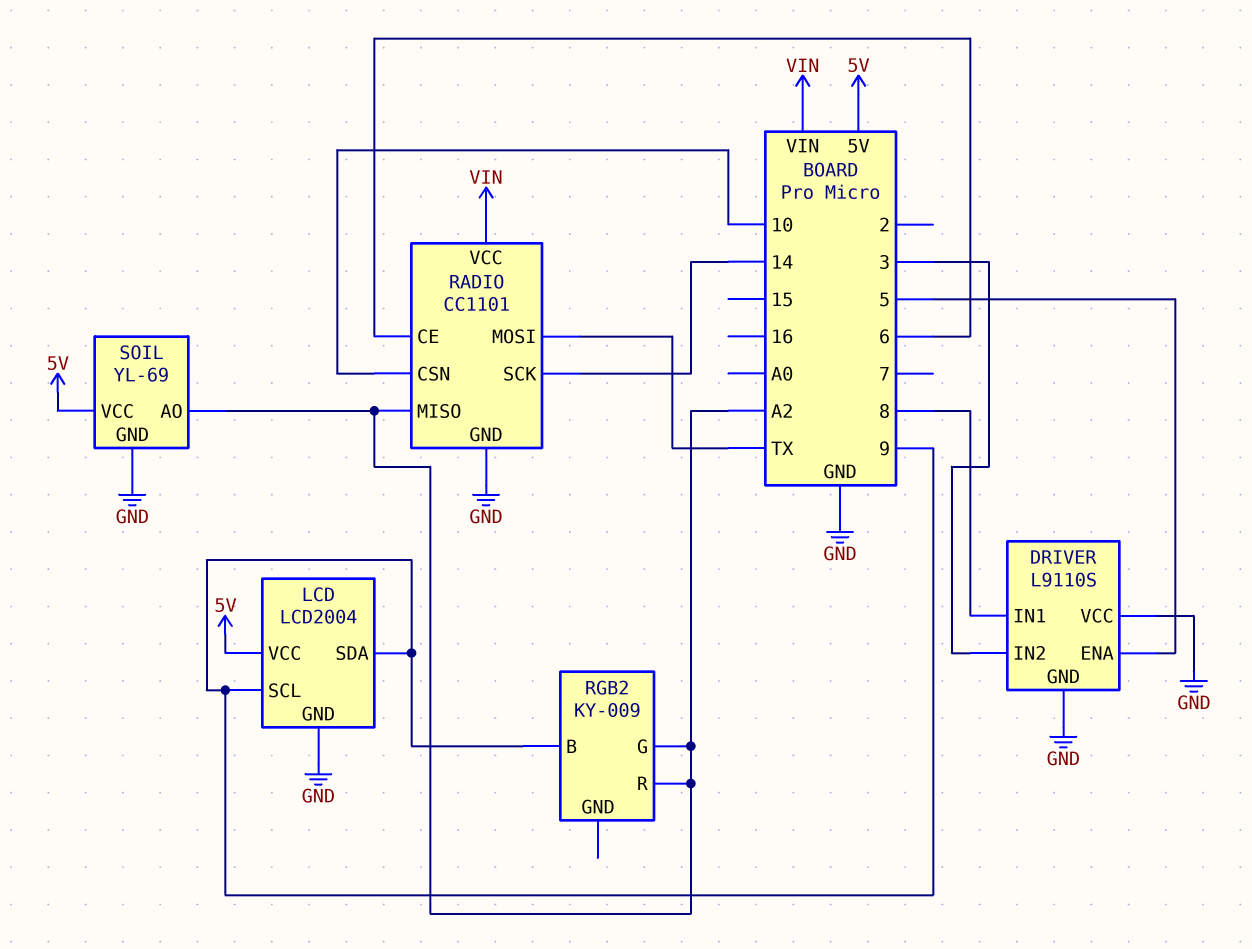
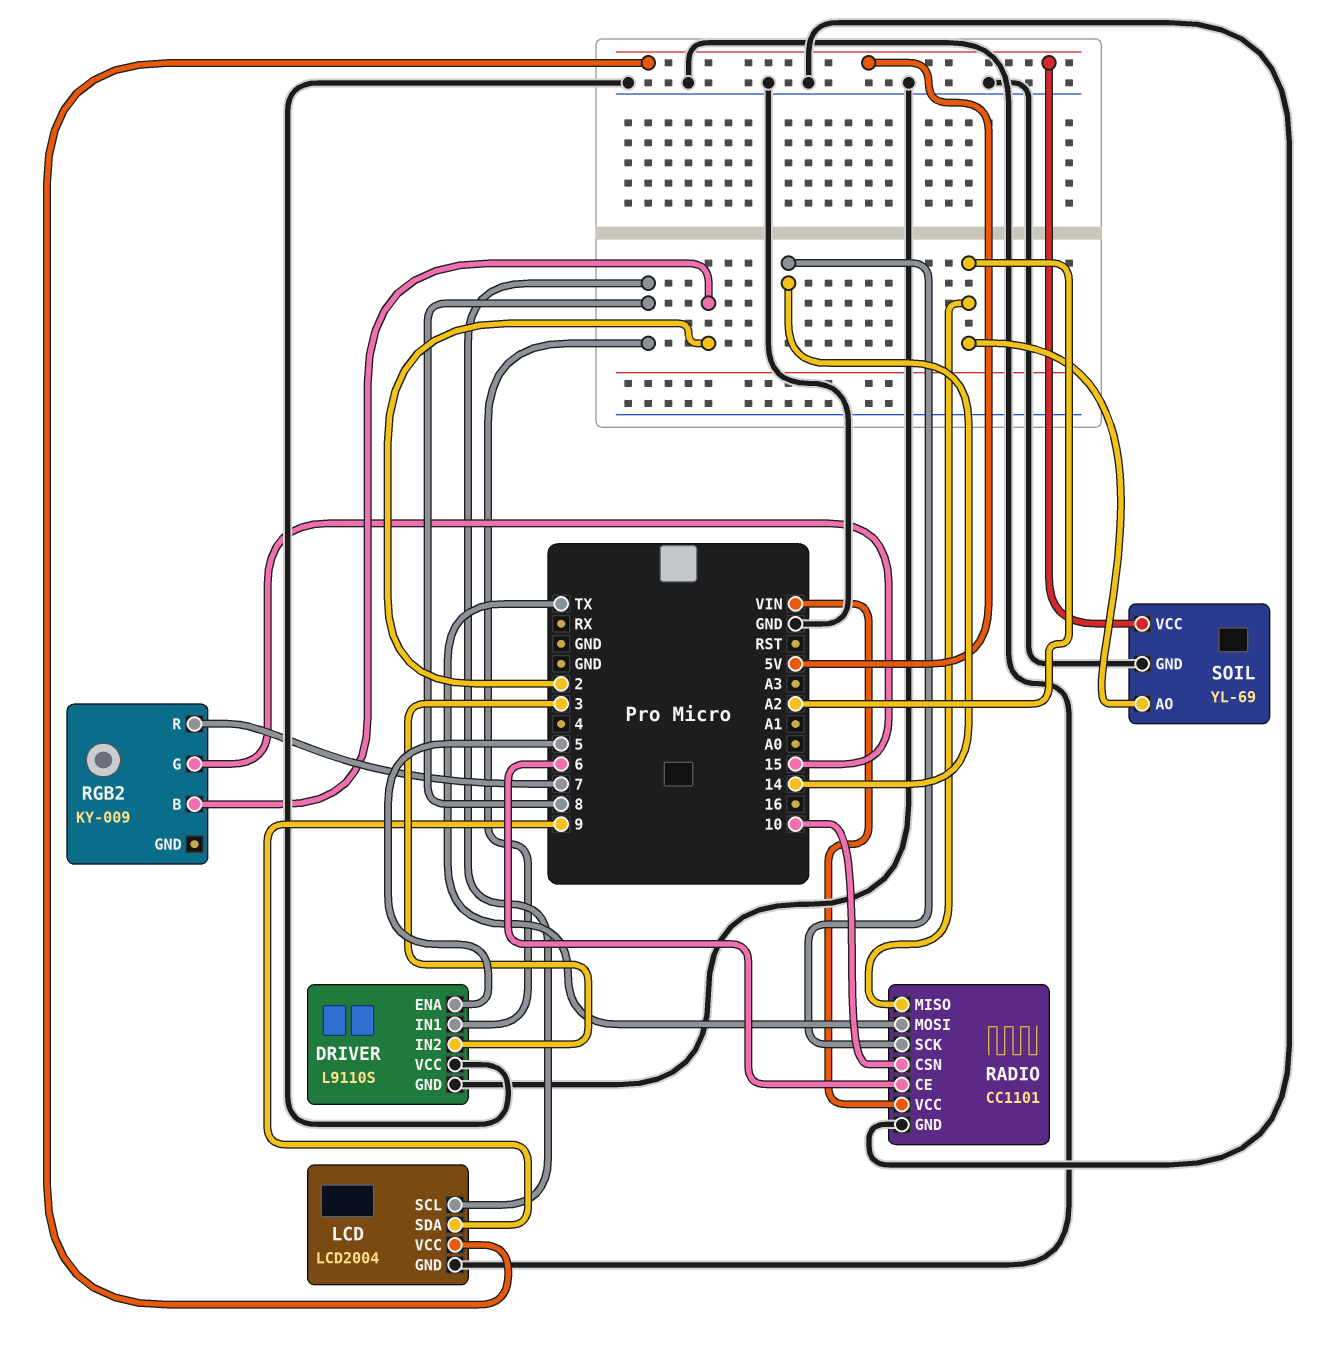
LCD pin SCL: 9 -> 8
RGB2 pin B: 9 -> 2
RGB2 pin G: A2 -> 15
RGB2 pin R: A2 -> 7

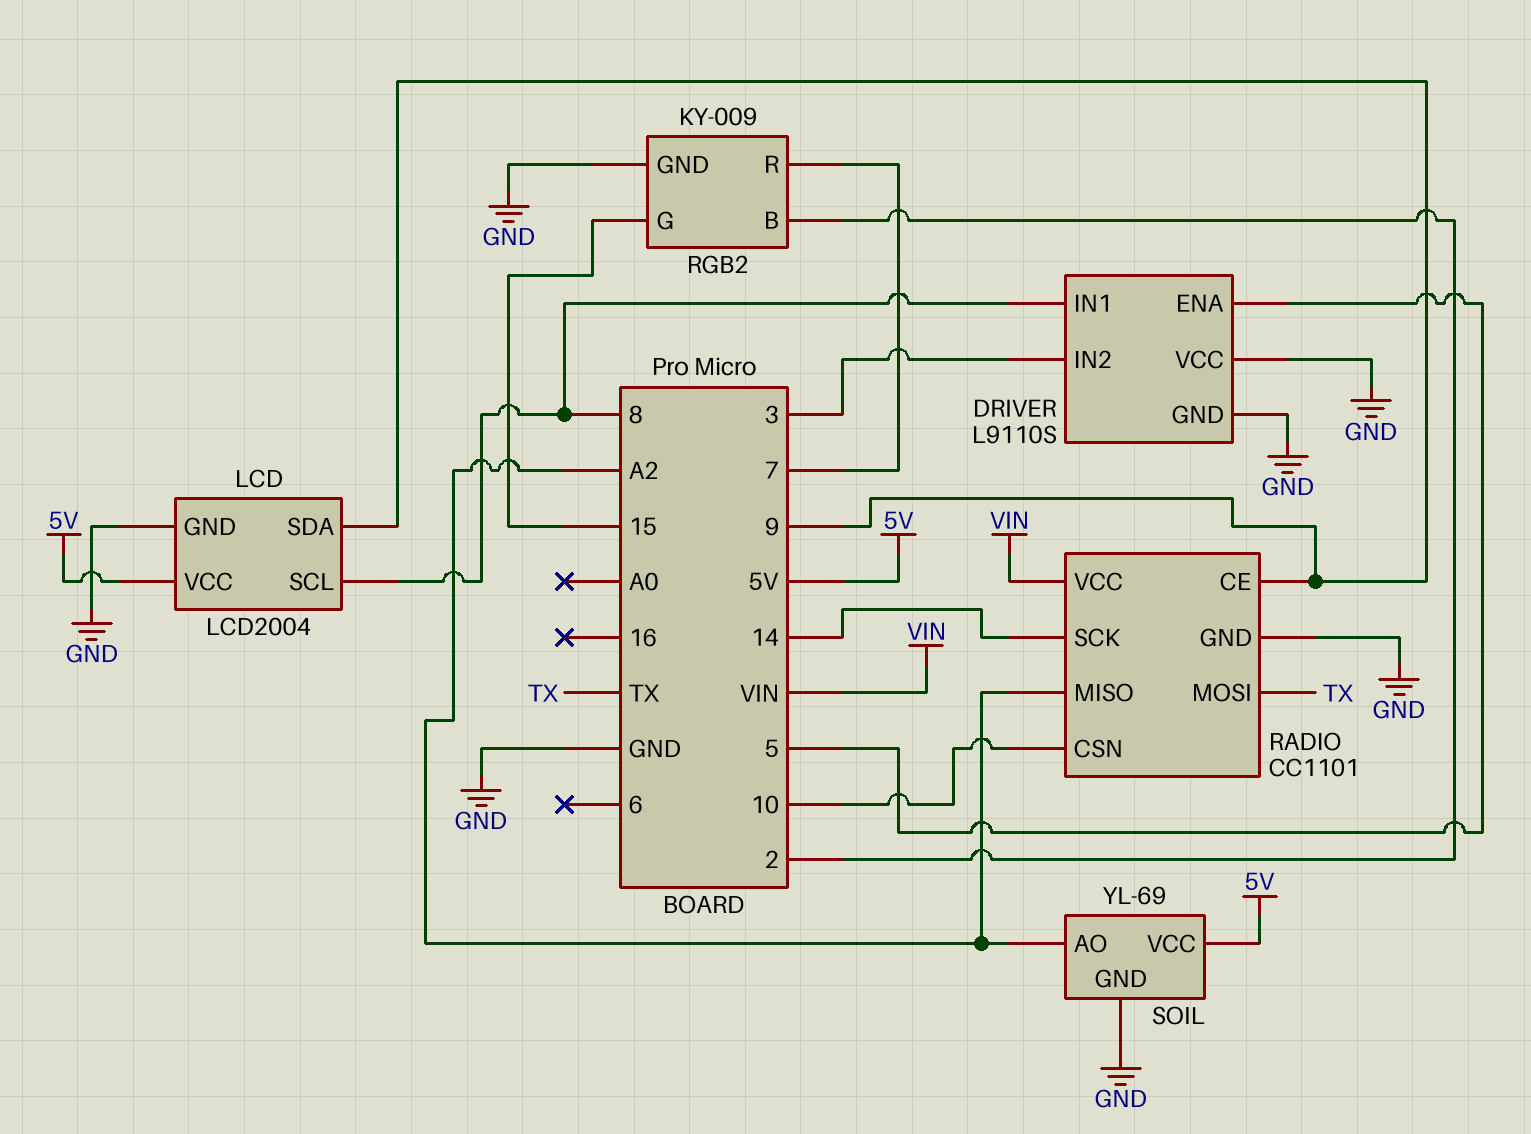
RADIO pin CE: 6 -> 9
RGB2 pin GND: none -> GND

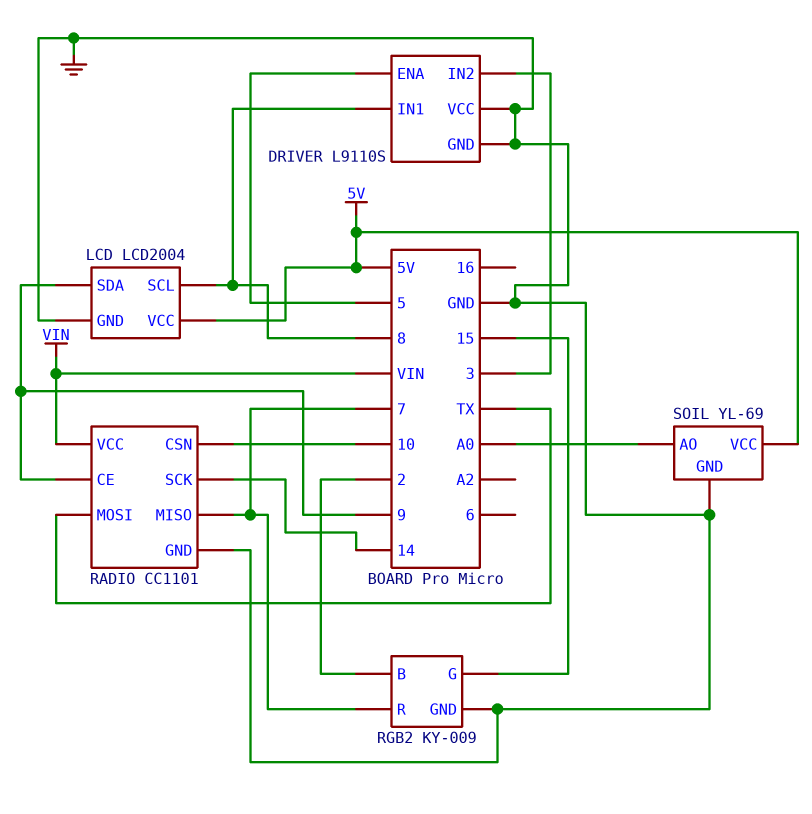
RADIO pin MISO: A2 -> 7
SOIL pin AO: A2 -> A0

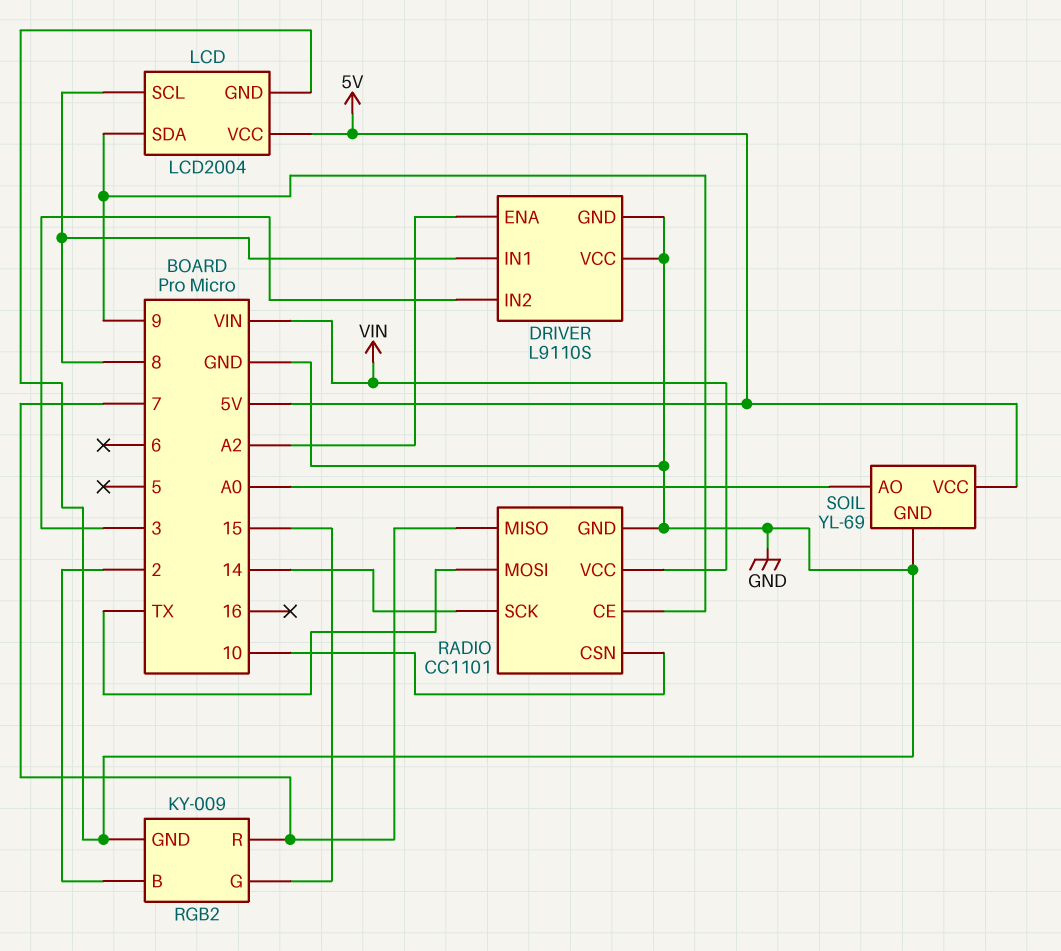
DRIVER pin ENA: 5 -> A2

